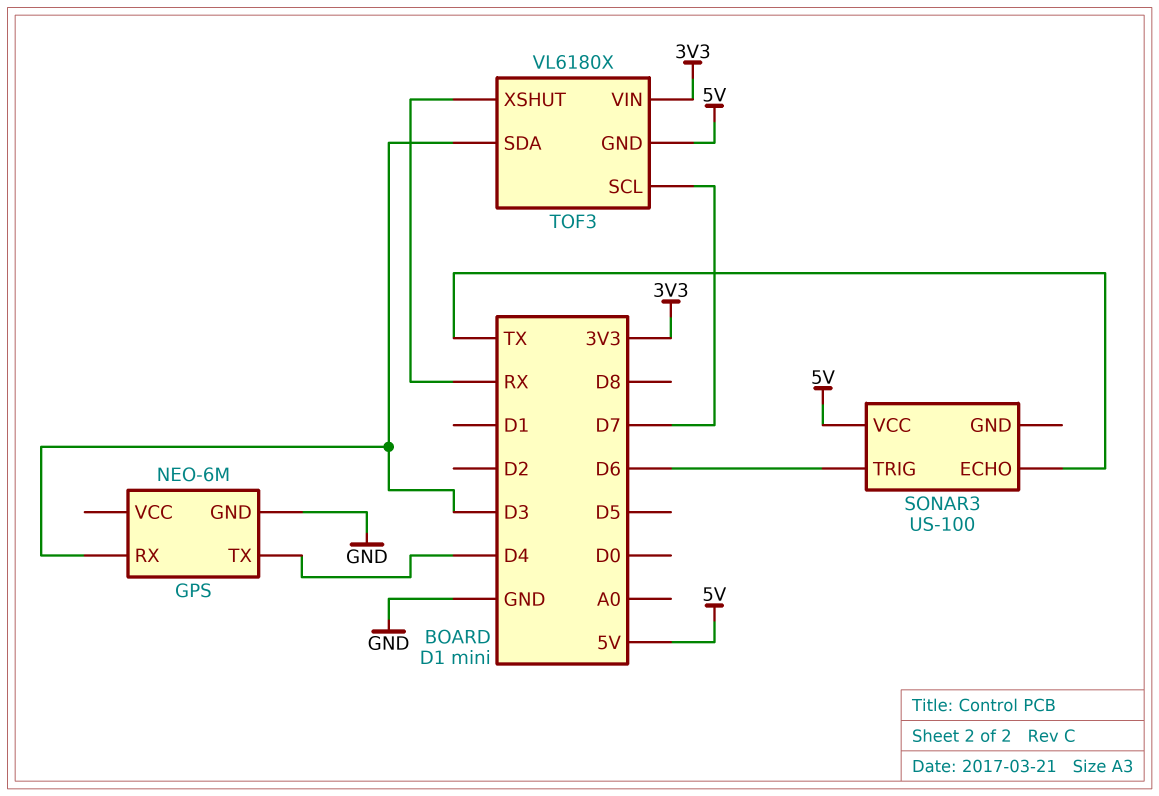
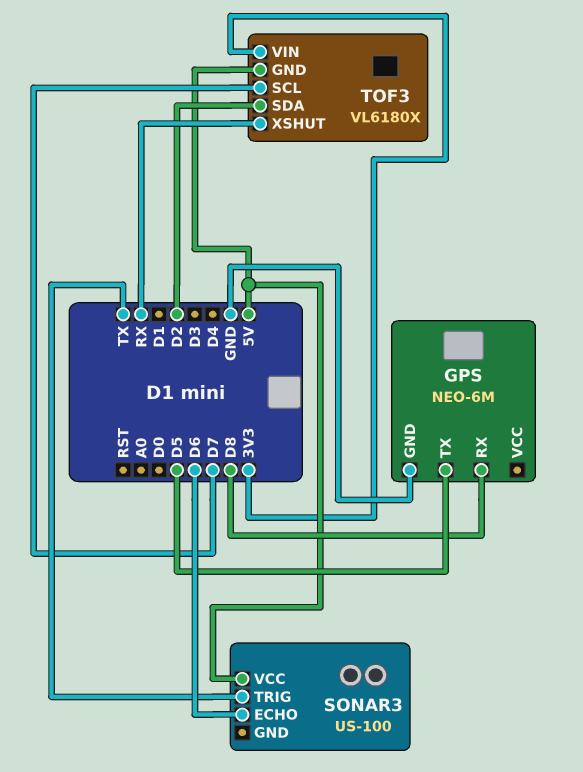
GPS pin RX: D3 -> D8
GPS pin TX: D4 -> D5
SONAR3 pin ECHO: TX -> D6
SONAR3 pin TRIG: D6 -> TX
TOF3 pin SDA: D3 -> D2

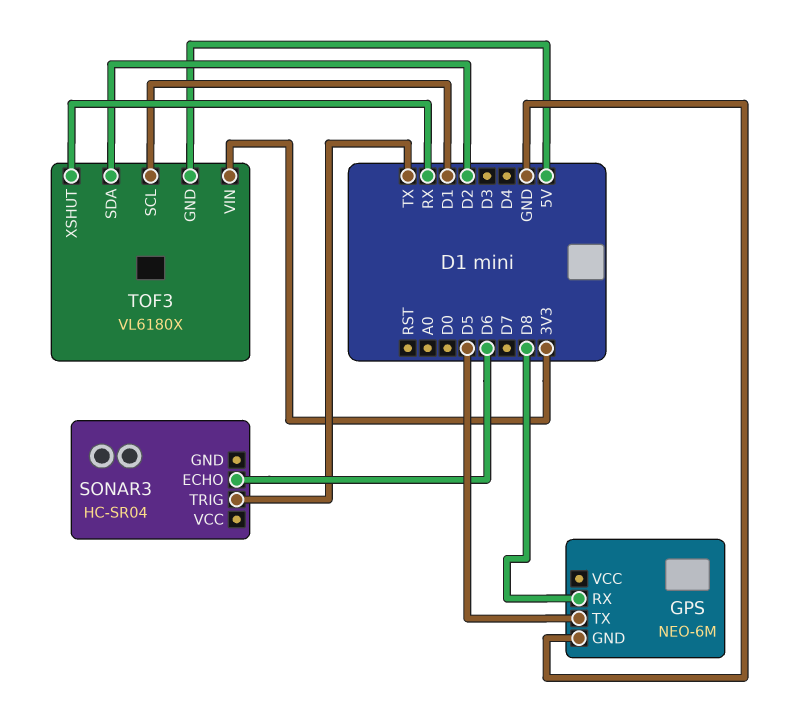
SONAR3: US-100 -> HC-SR04
SONAR3 pin VCC: 5V -> none
TOF3 pin SCL: D7 -> D1

